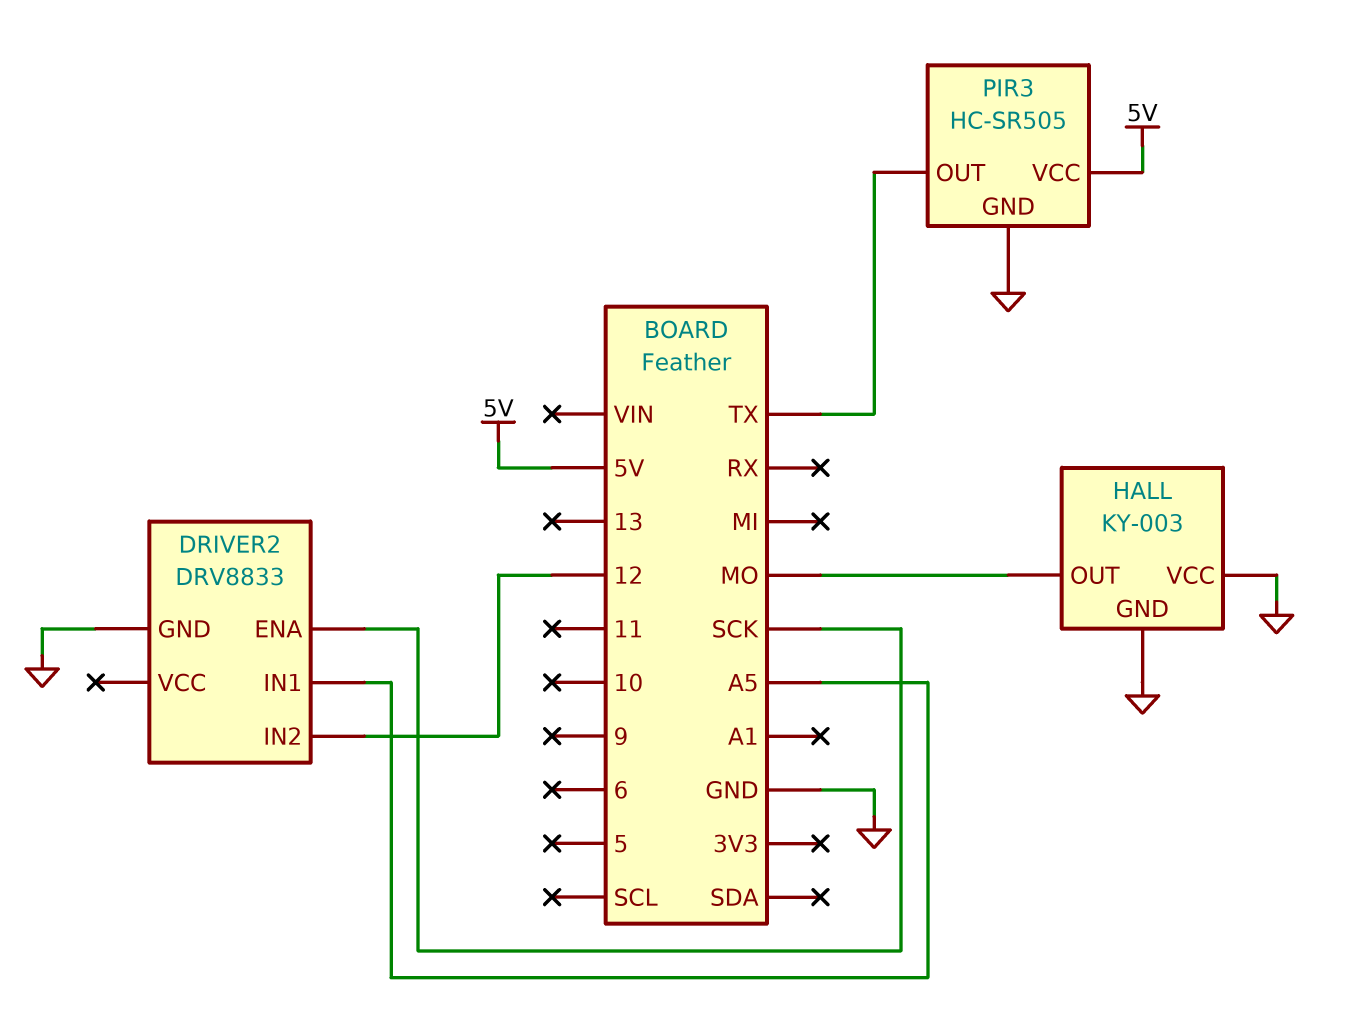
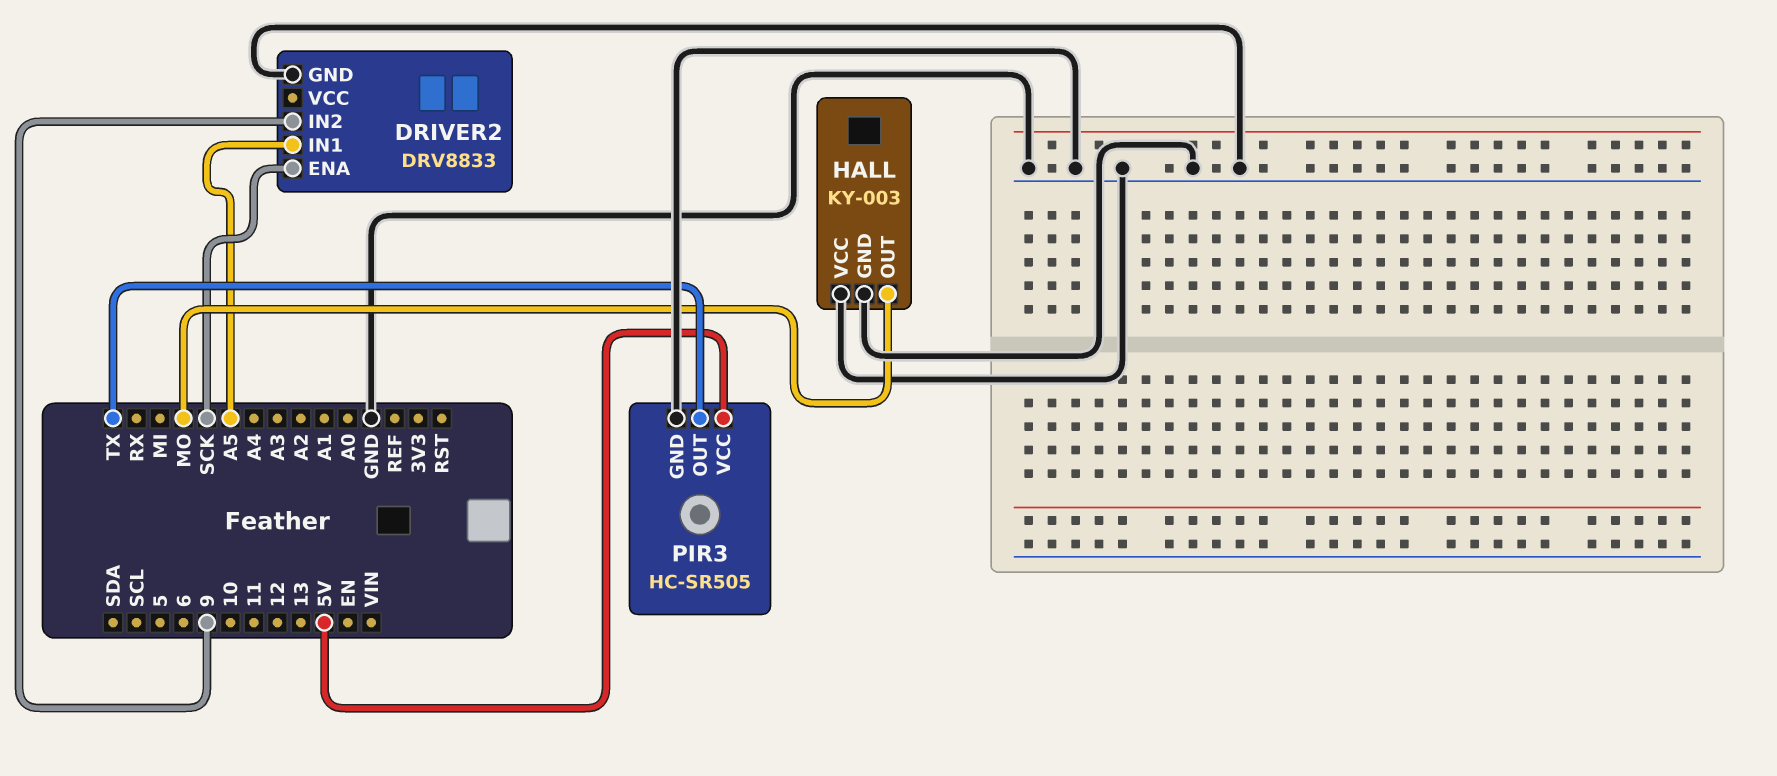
DRIVER2 pin IN2: 12 -> 9

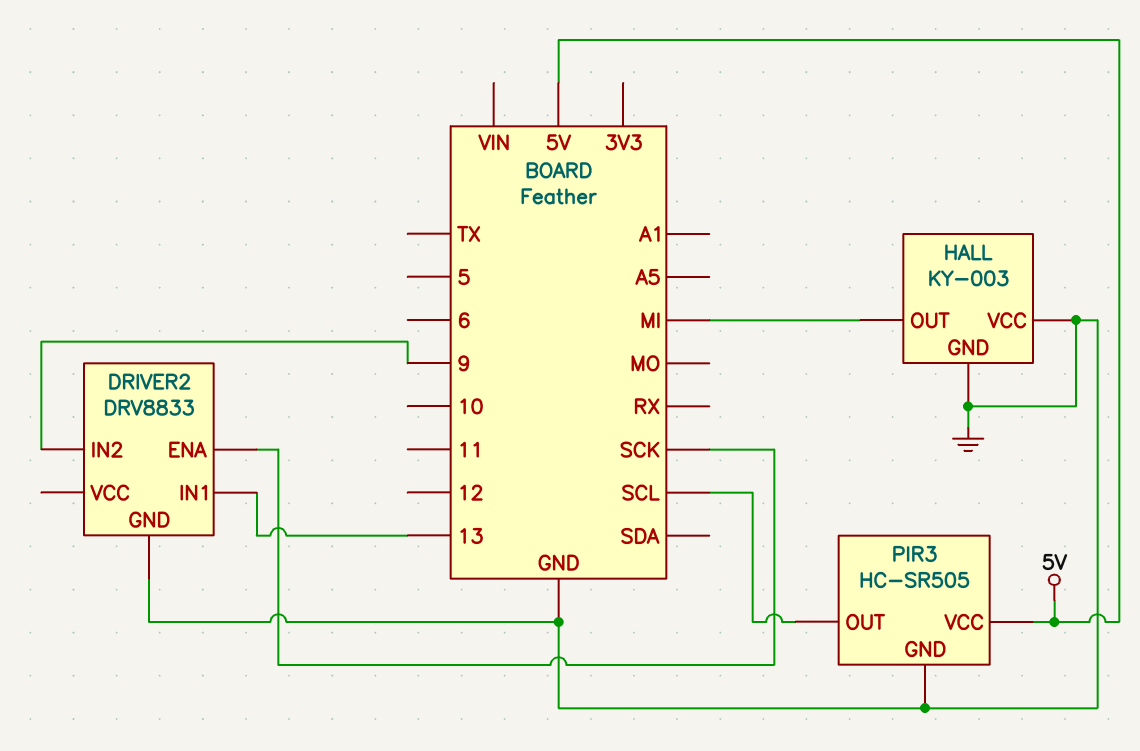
DRIVER2 pin IN1: A5 -> 13
HALL pin OUT: MO -> MI
PIR3 pin OUT: TX -> SCL

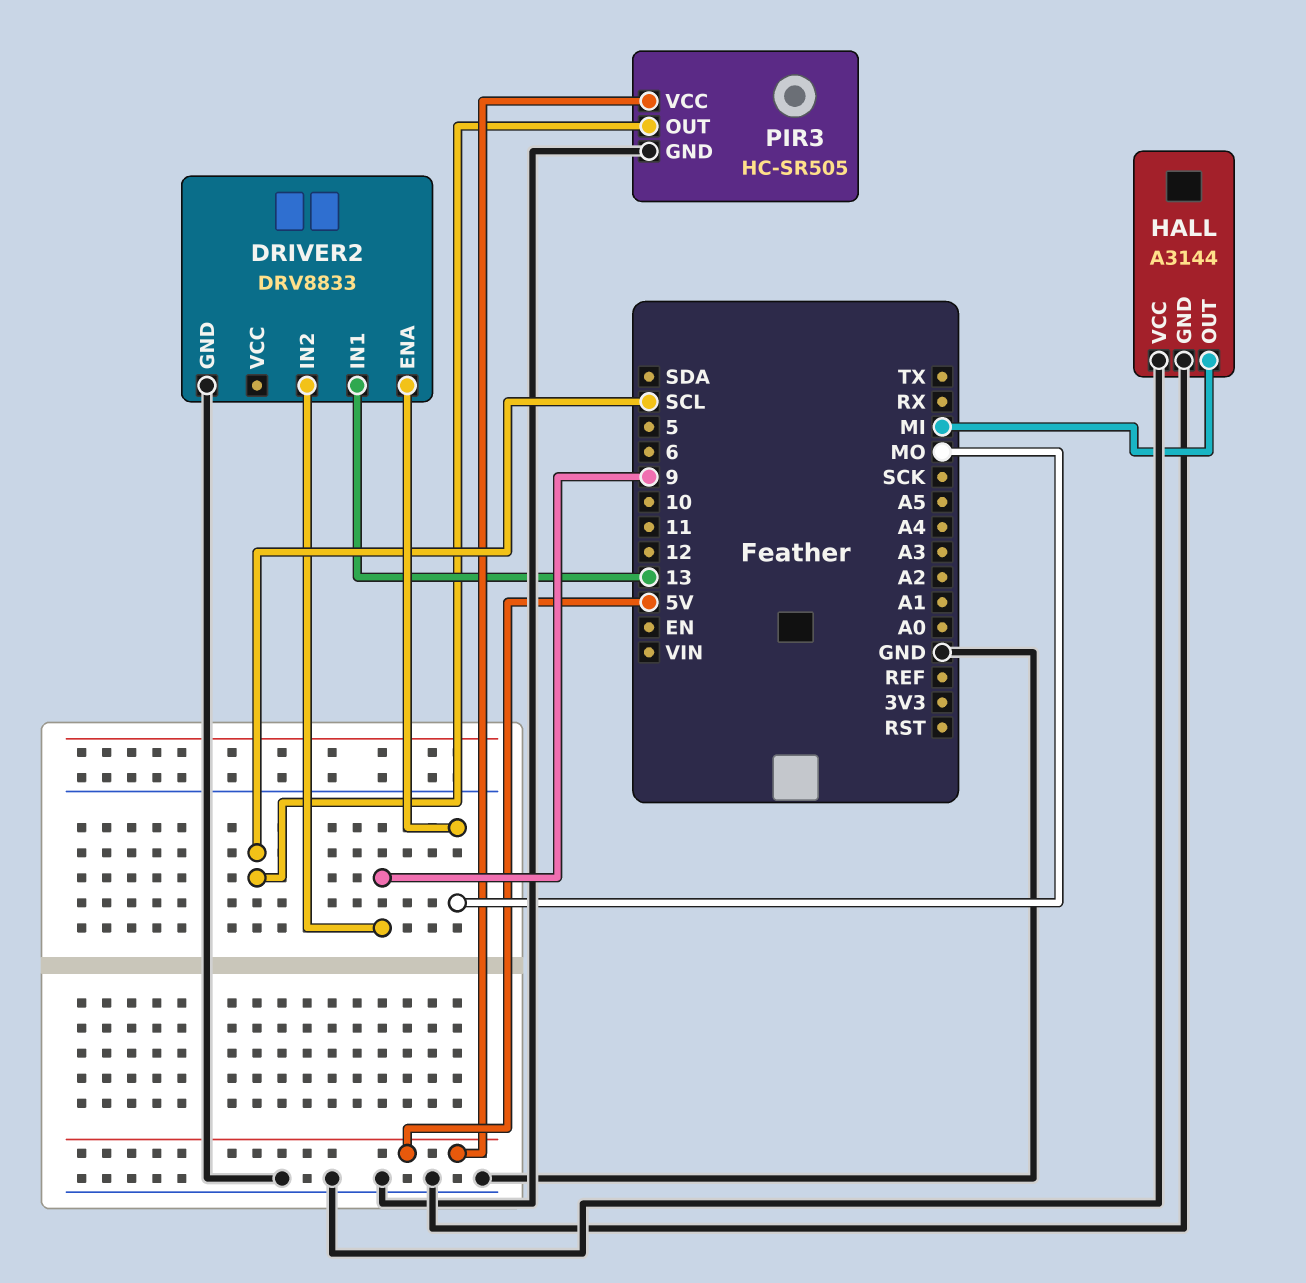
DRIVER2 pin ENA: SCK -> MO
HALL: KY-003 -> A3144

